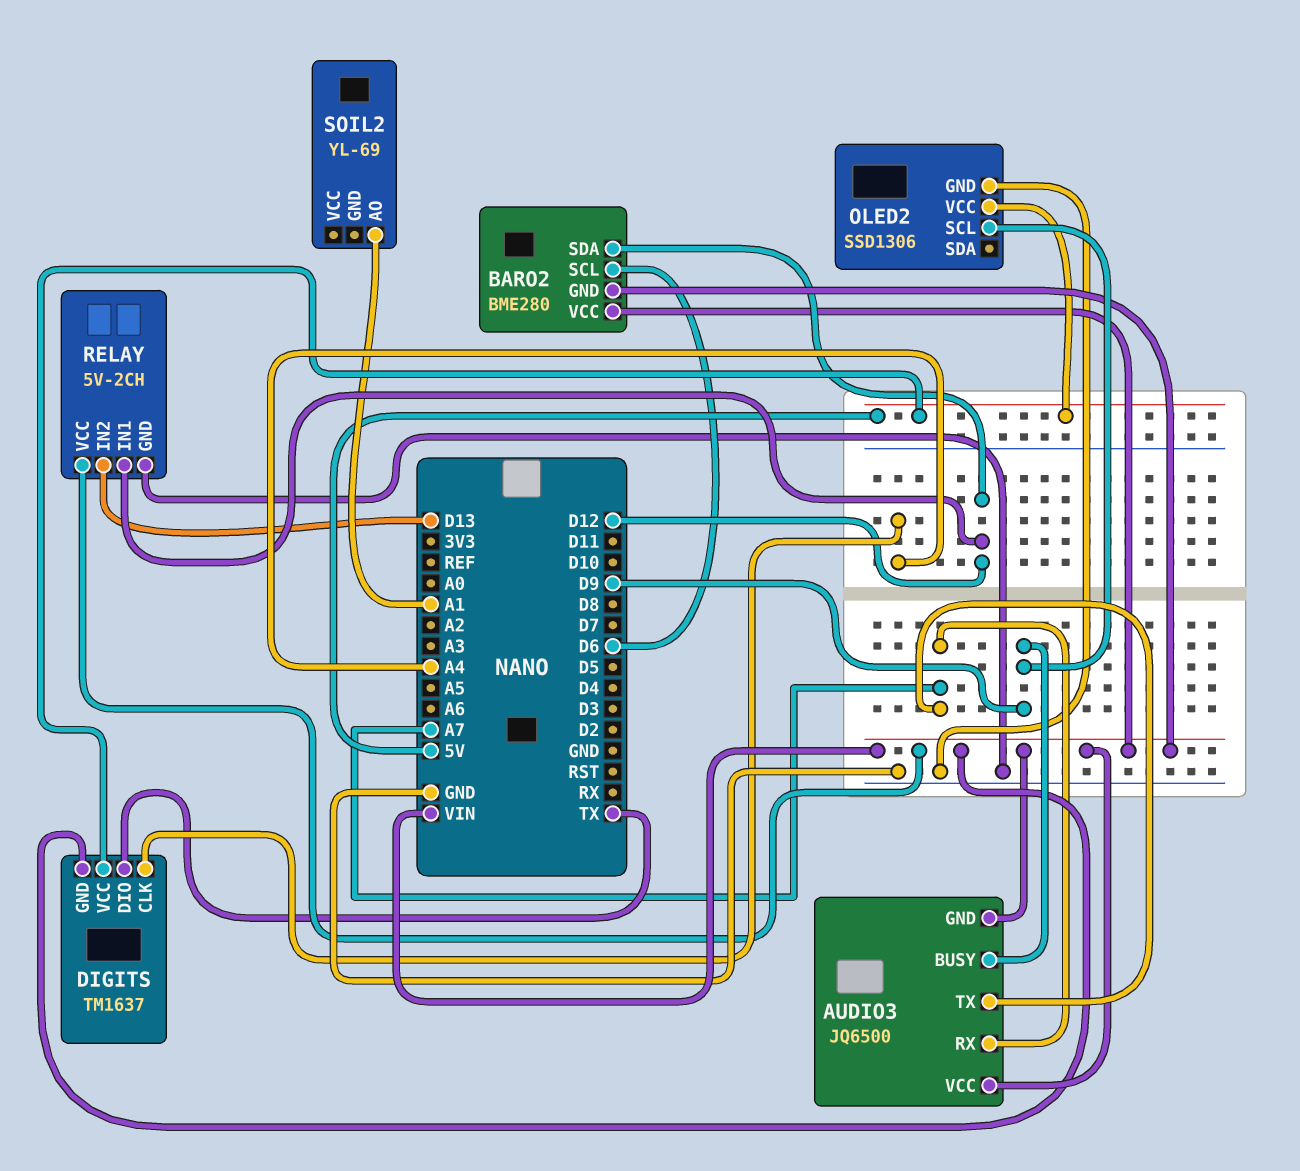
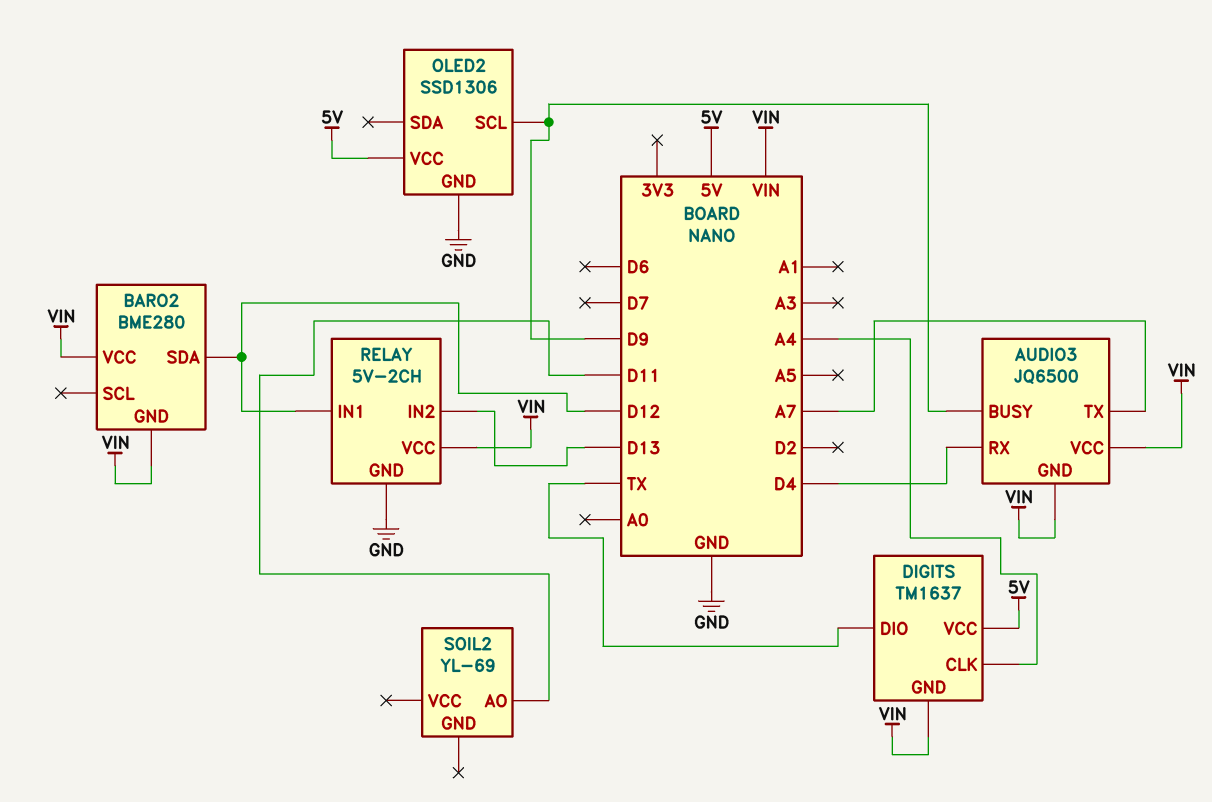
AUDIO3 pin RX: A7 -> D4
BARO2 pin SCL: D6 -> none
SOIL2 pin AO: A1 -> D11

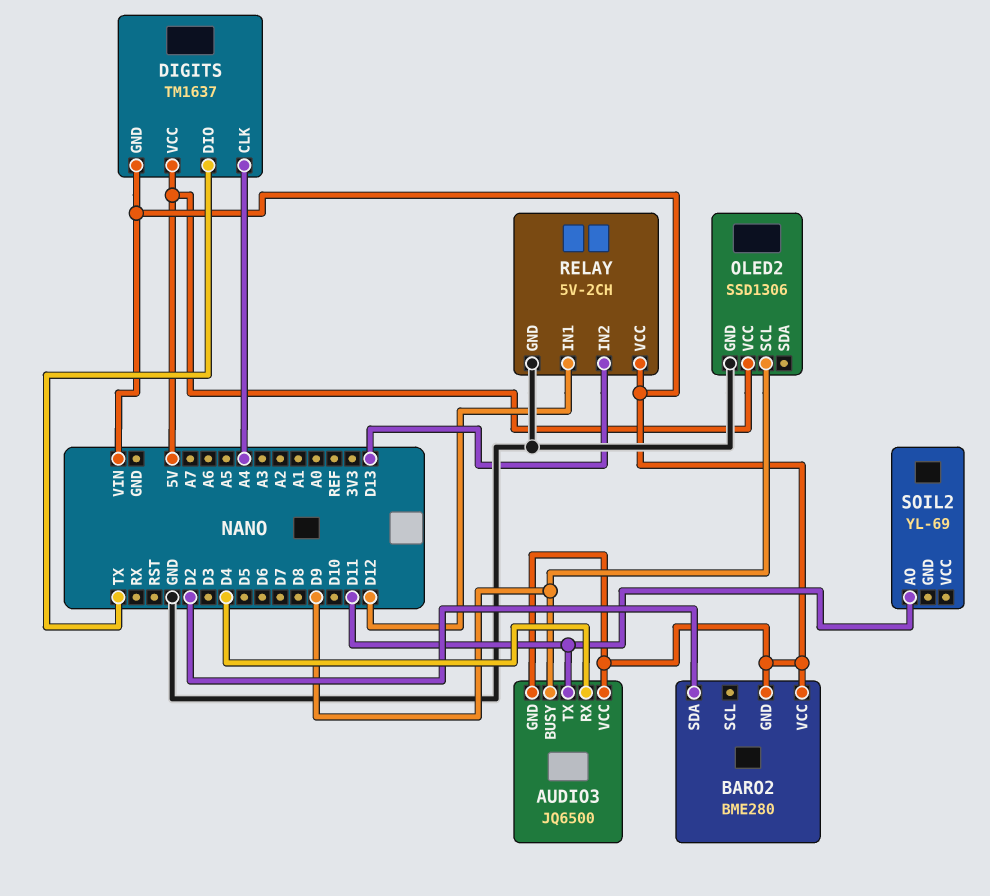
AUDIO3 pin TX: A7 -> D11
BARO2 pin SDA: D12 -> D2

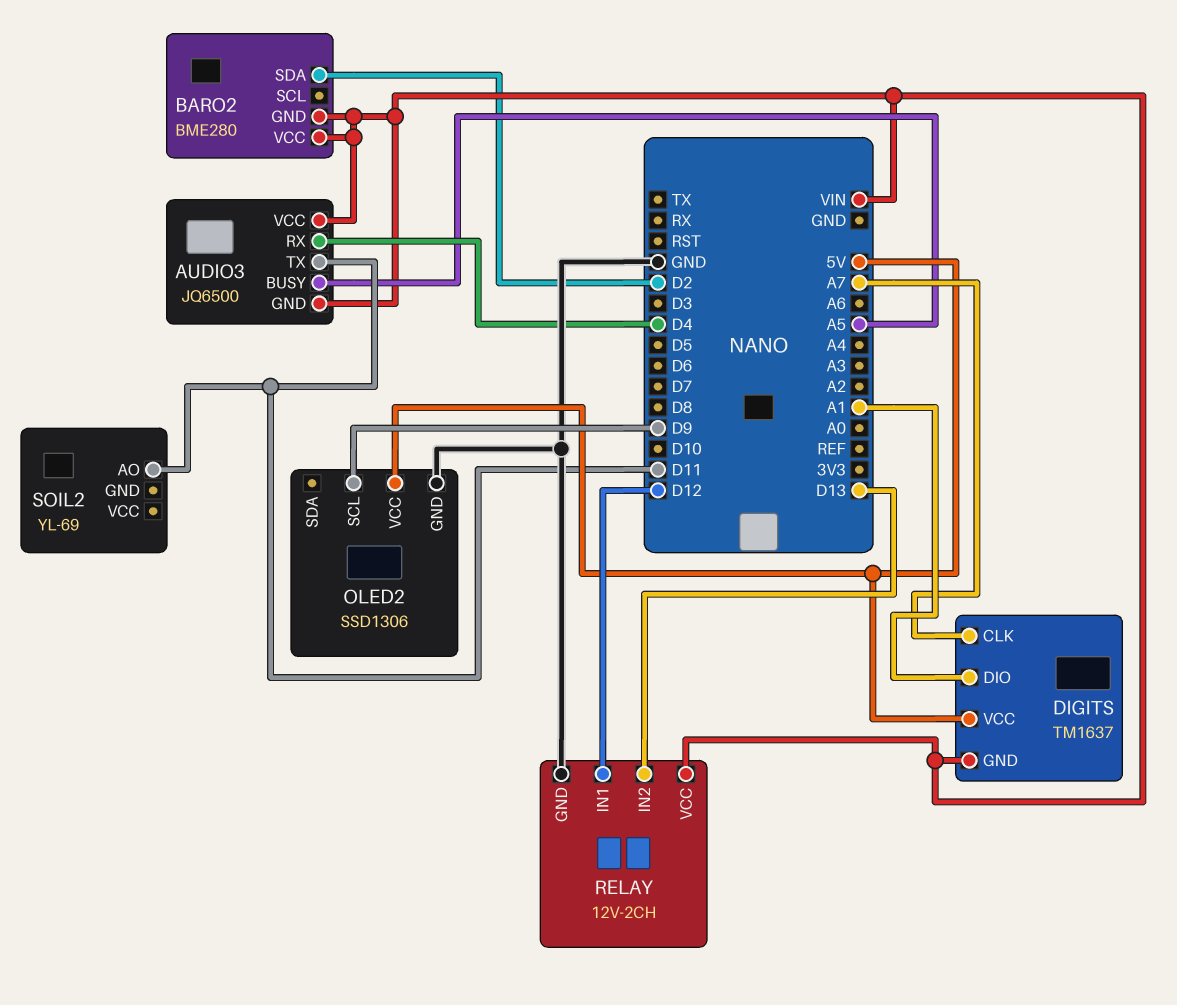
AUDIO3 pin BUSY: D9 -> A5
DIGITS pin CLK: A4 -> A7
DIGITS pin DIO: TX -> A1
RELAY: 5V-2CH -> 12V-2CH

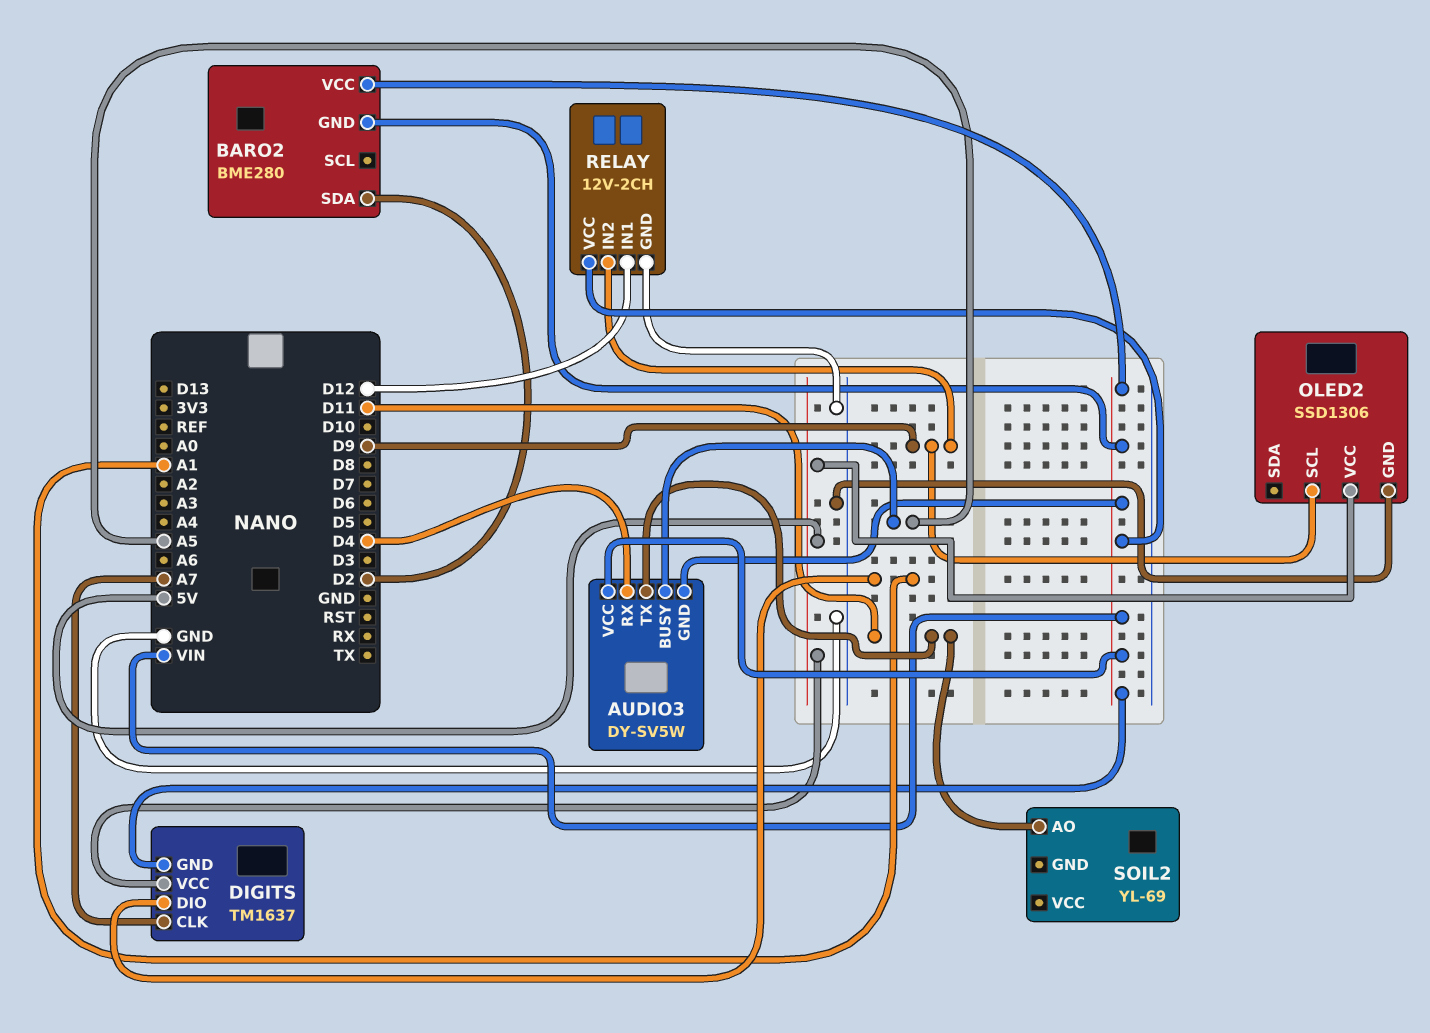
AUDIO3: JQ6500 -> DY-SV5W
RELAY pin IN2: D13 -> D9

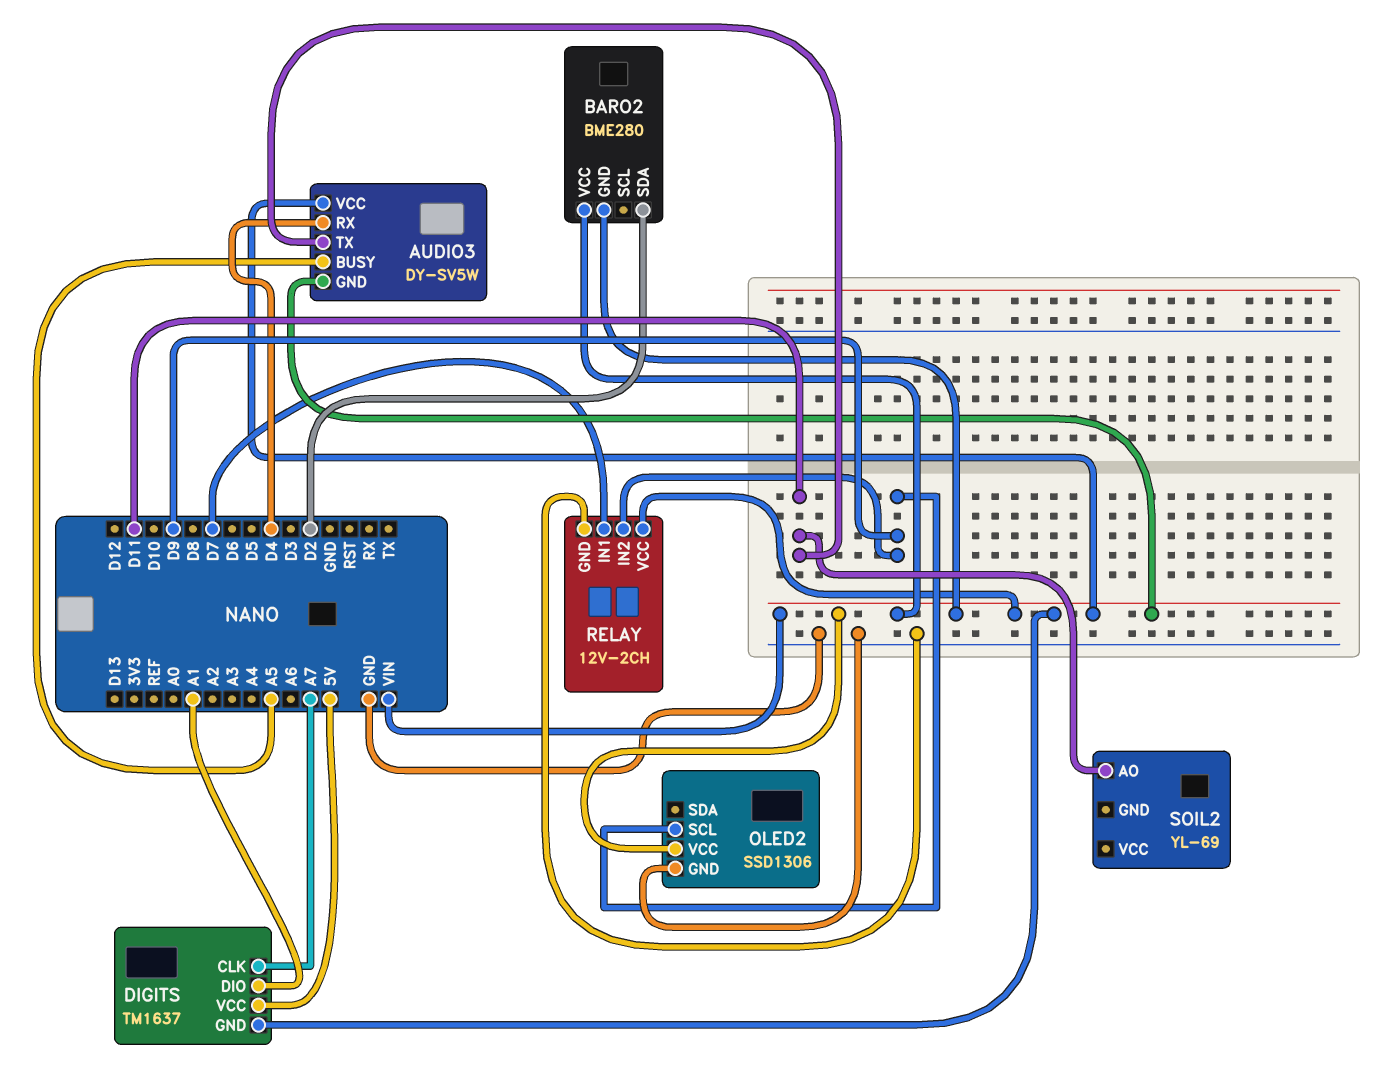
OLED2 pin VCC: 5V -> VIN
RELAY pin IN1: D12 -> D7

